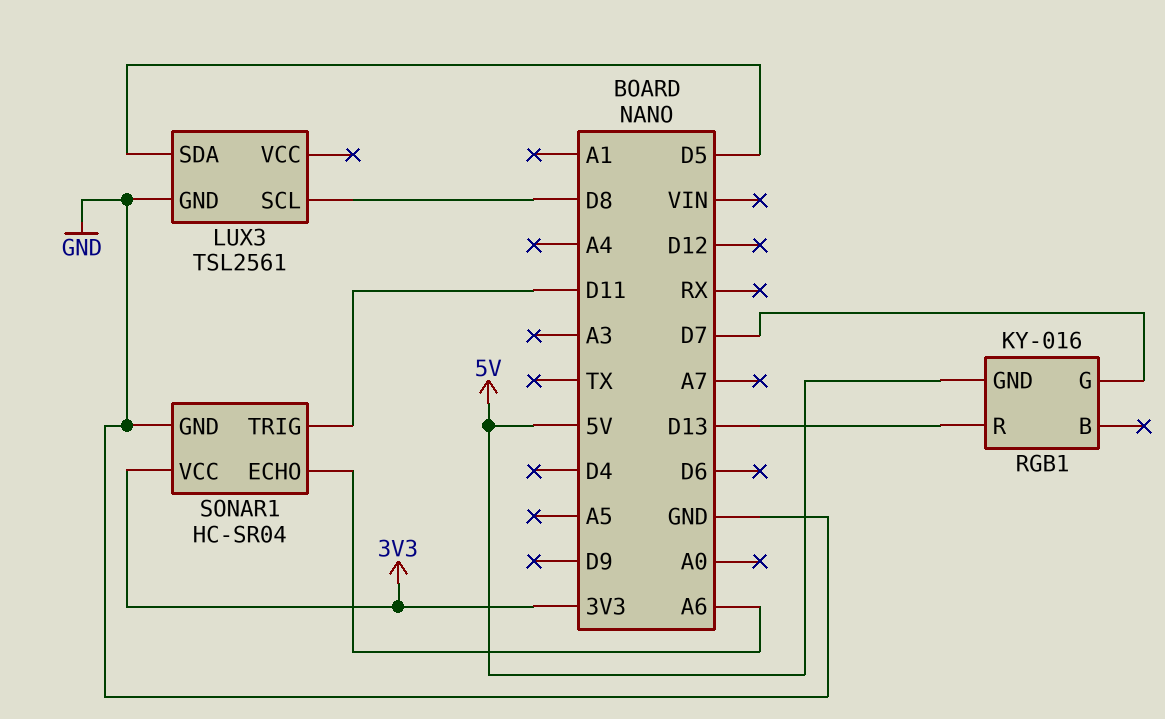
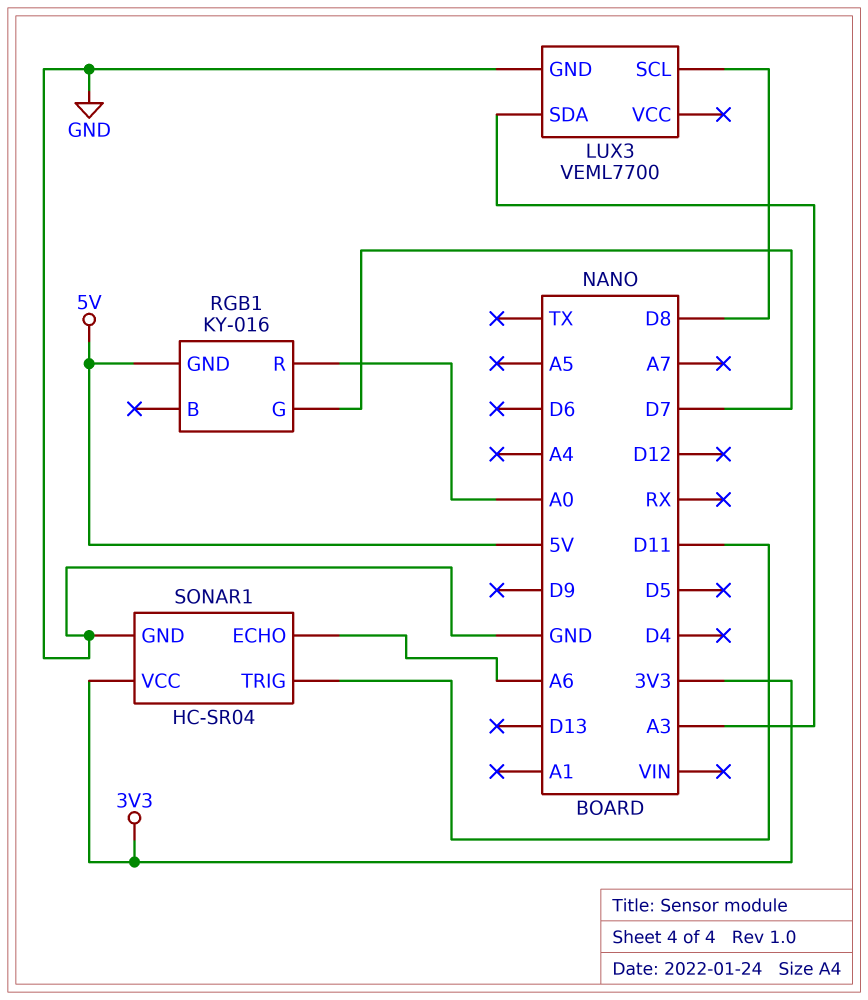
LUX3: TSL2561 -> VEML7700
LUX3 pin SDA: D5 -> A3
RGB1 pin R: D13 -> A0

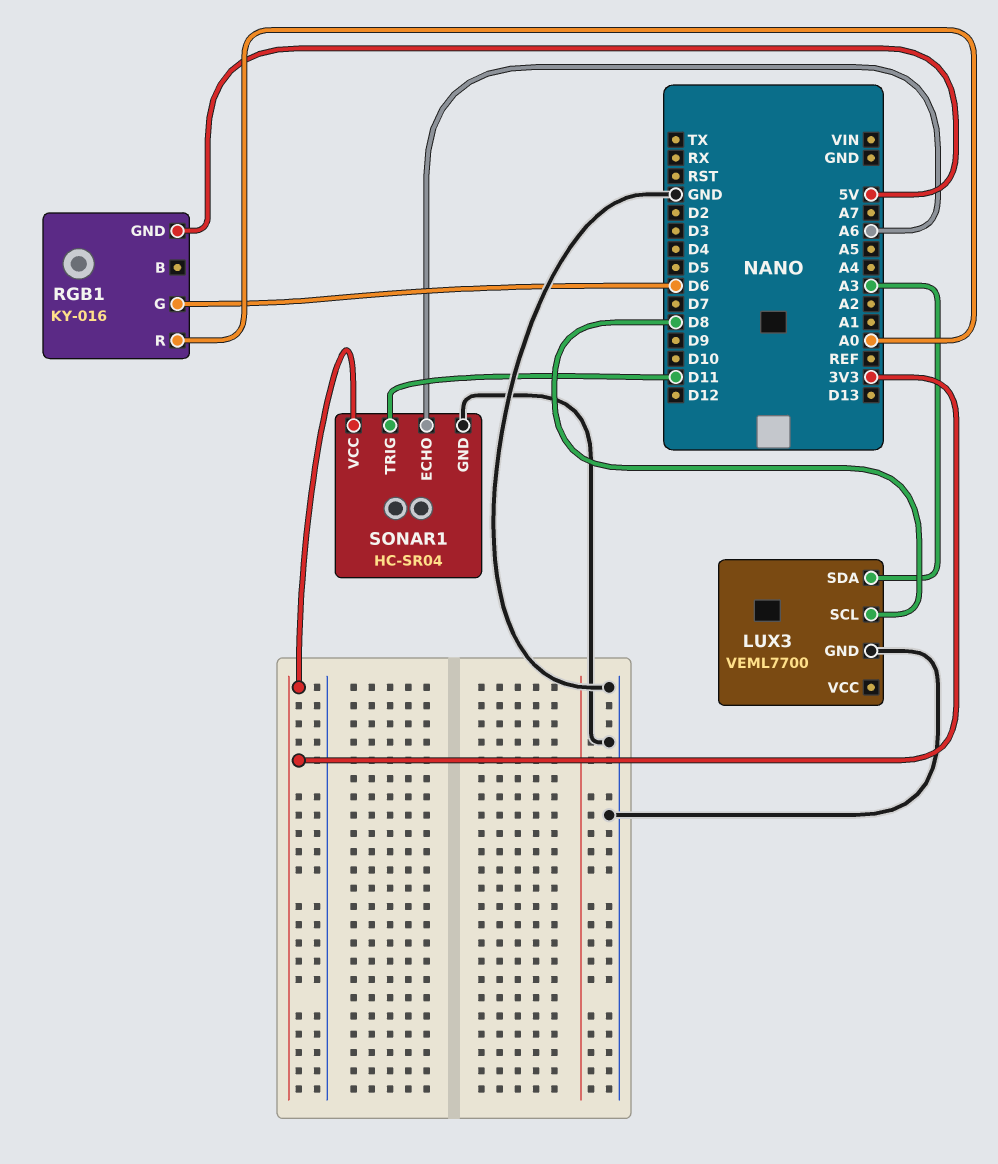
RGB1 pin G: D7 -> D6

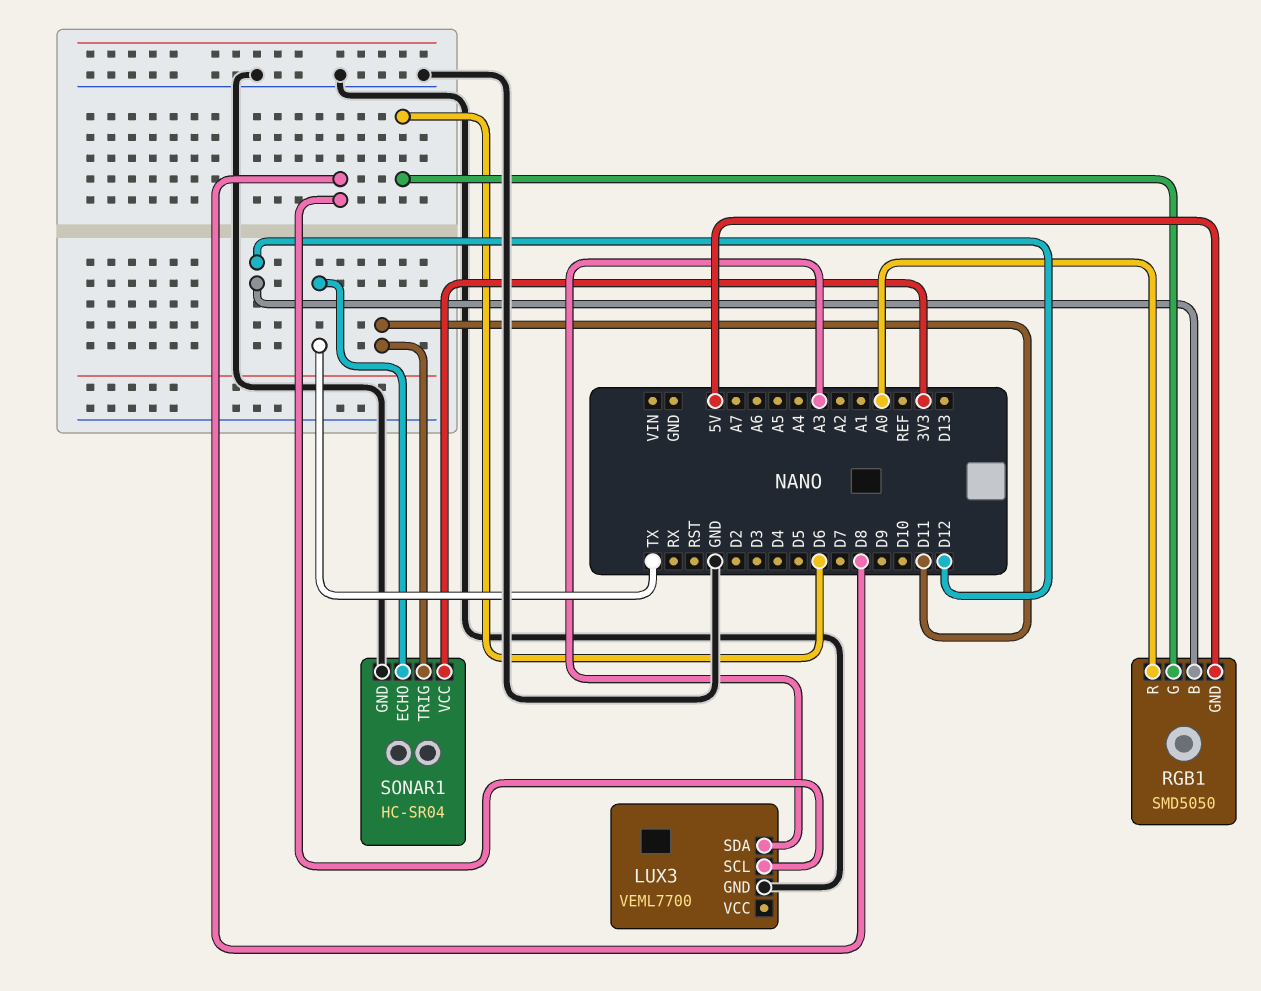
RGB1: KY-016 -> SMD5050
RGB1 pin B: none -> D12
SONAR1 pin ECHO: A6 -> TX

